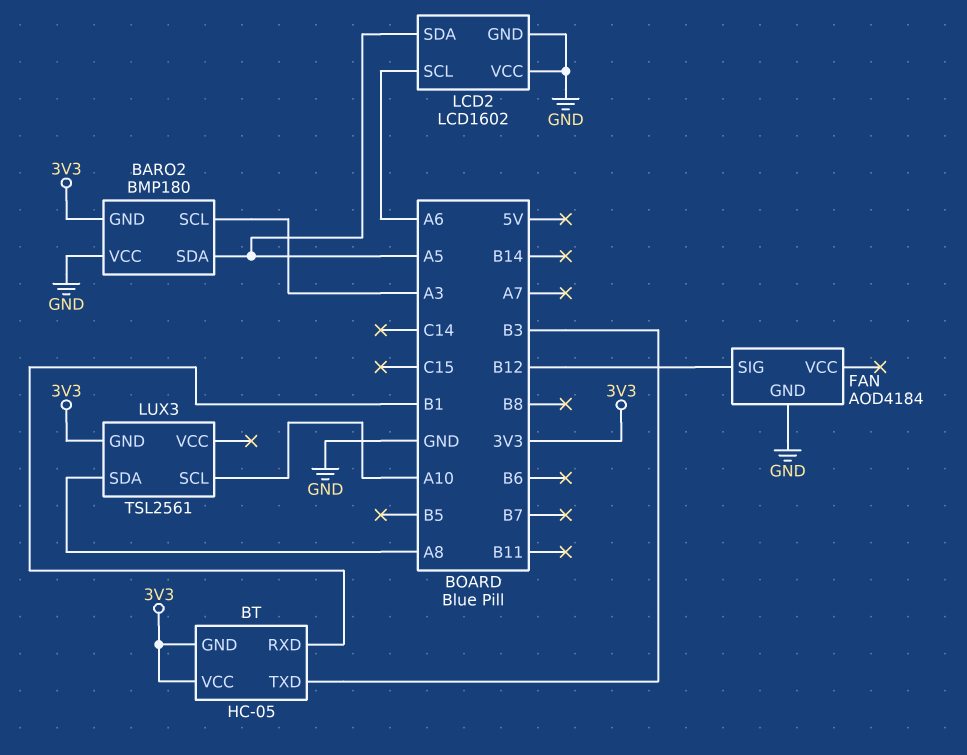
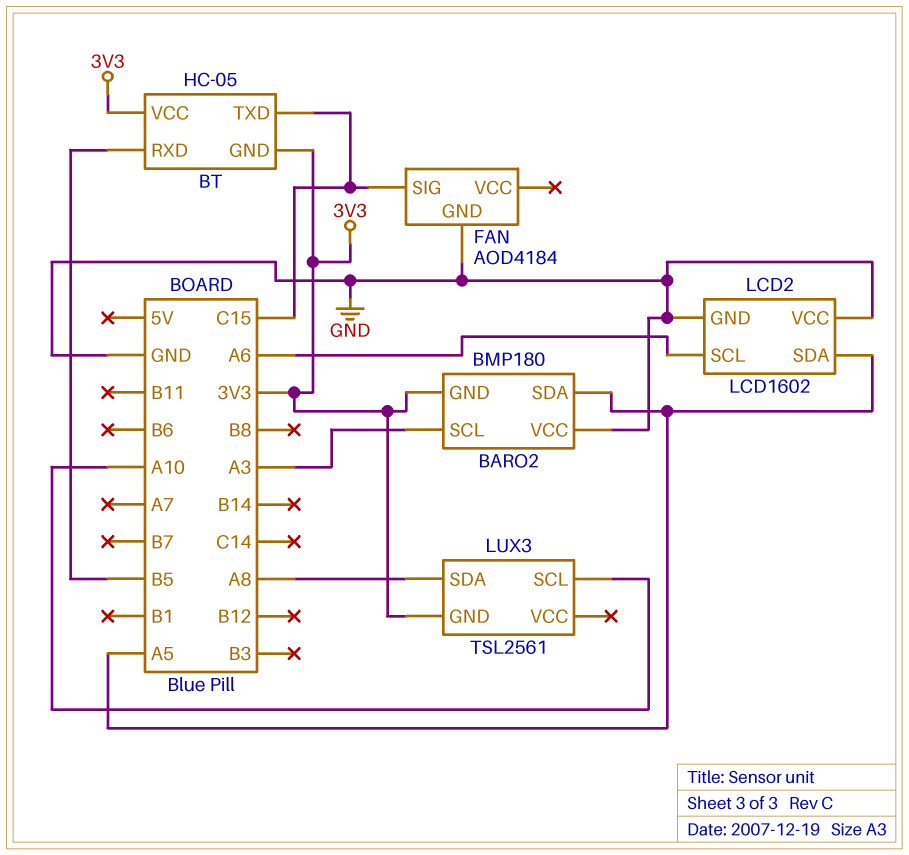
BT pin RXD: B1 -> B5
BT pin TXD: B3 -> C15
FAN pin SIG: B12 -> C15

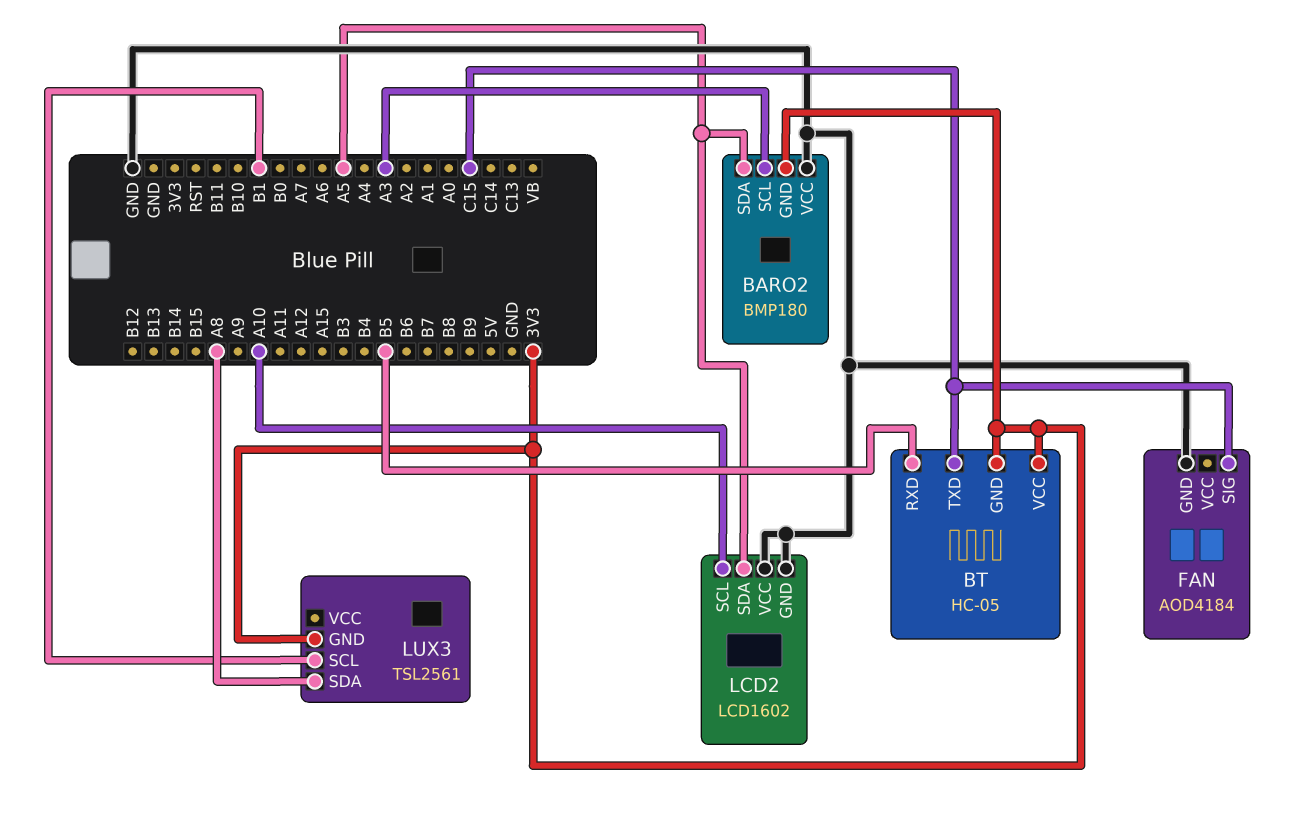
LCD2 pin SCL: A6 -> A10
LUX3 pin SCL: A10 -> B1

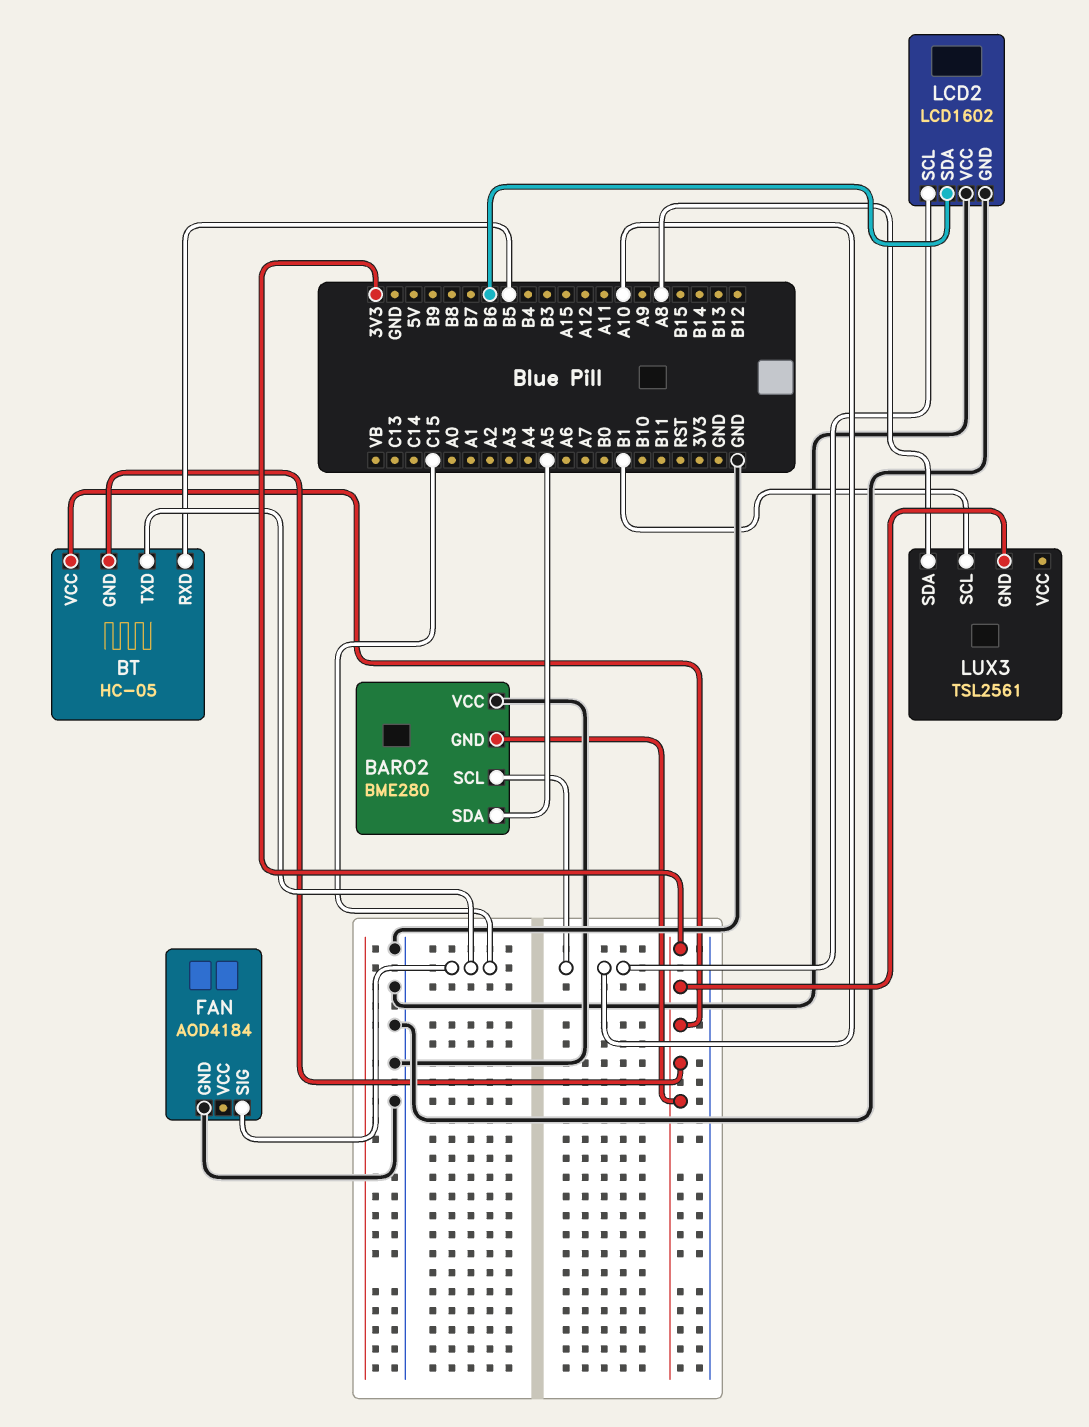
BARO2: BMP180 -> BME280
BARO2 pin SCL: A3 -> A10
LCD2 pin SDA: A5 -> B6

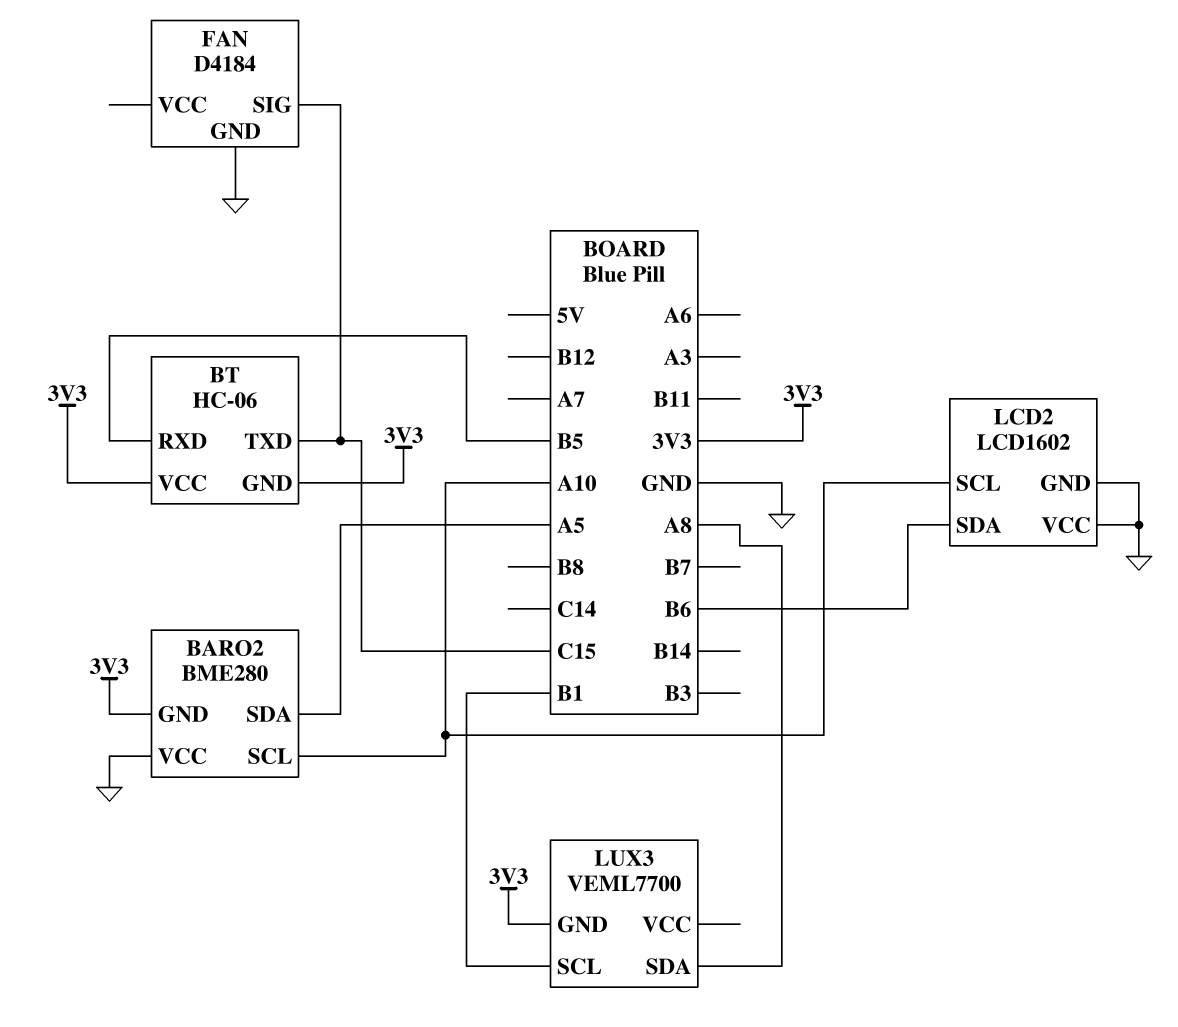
BT: HC-05 -> HC-06
FAN: AOD4184 -> D4184
LUX3: TSL2561 -> VEML7700

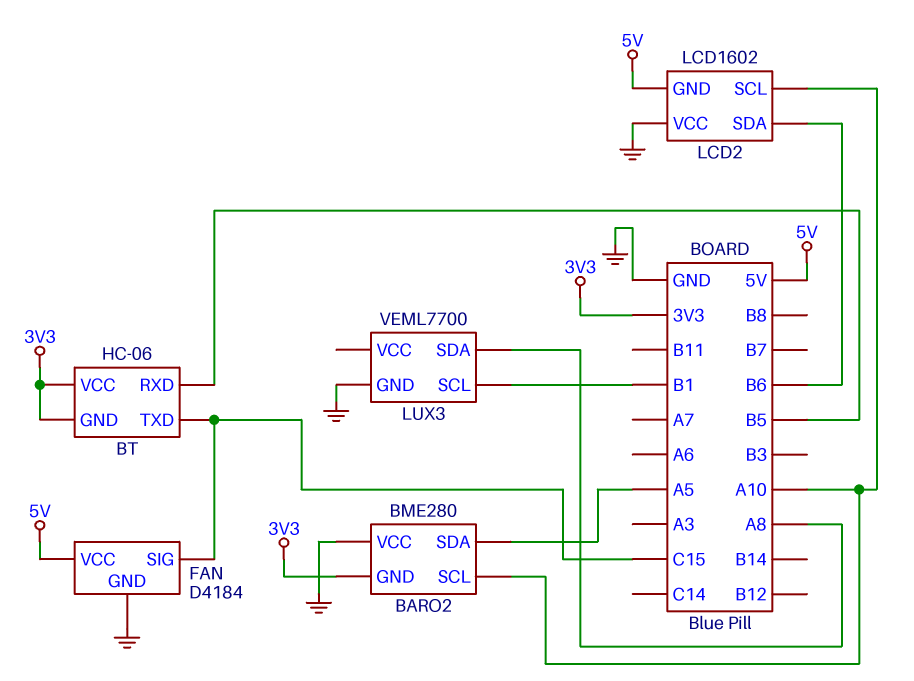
FAN pin VCC: none -> 5V
LCD2 pin GND: GND -> 5V
LUX3 pin GND: 3V3 -> GND

